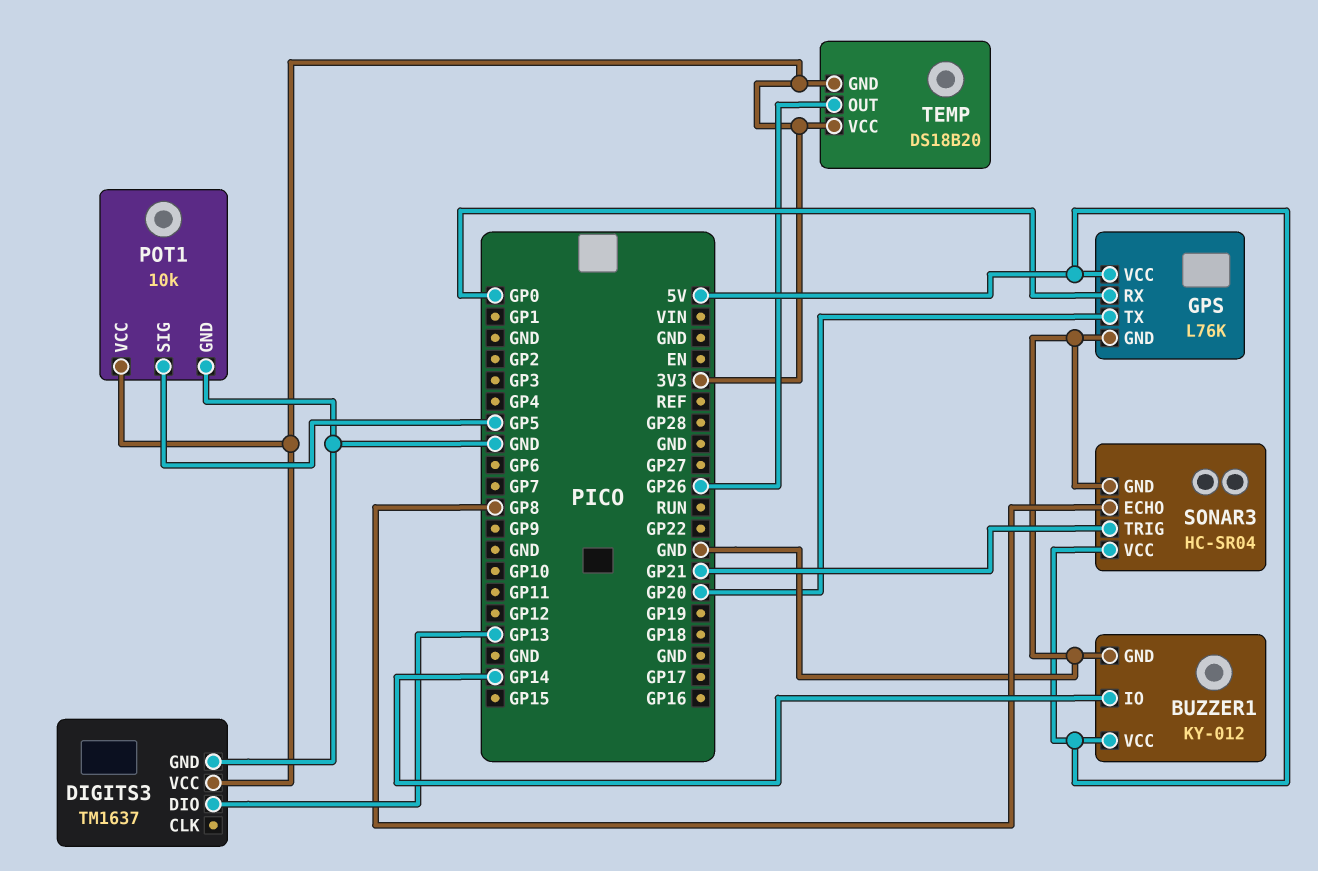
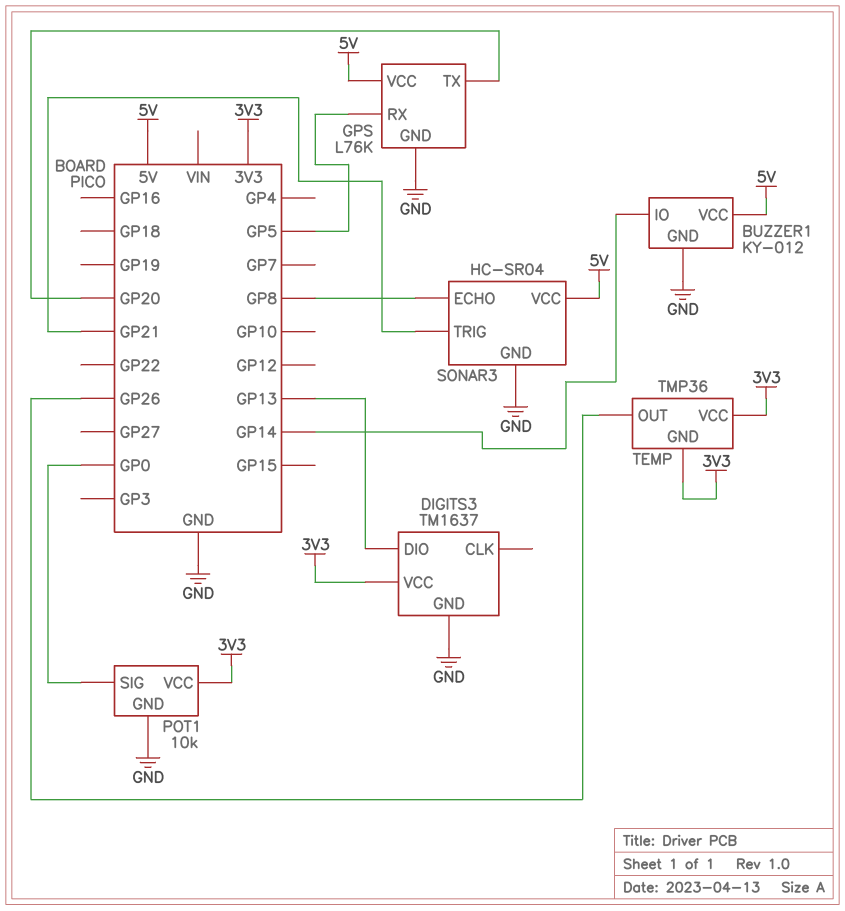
GPS pin RX: GP0 -> GP5
POT1 pin SIG: GP5 -> GP0
TEMP: DS18B20 -> TMP36

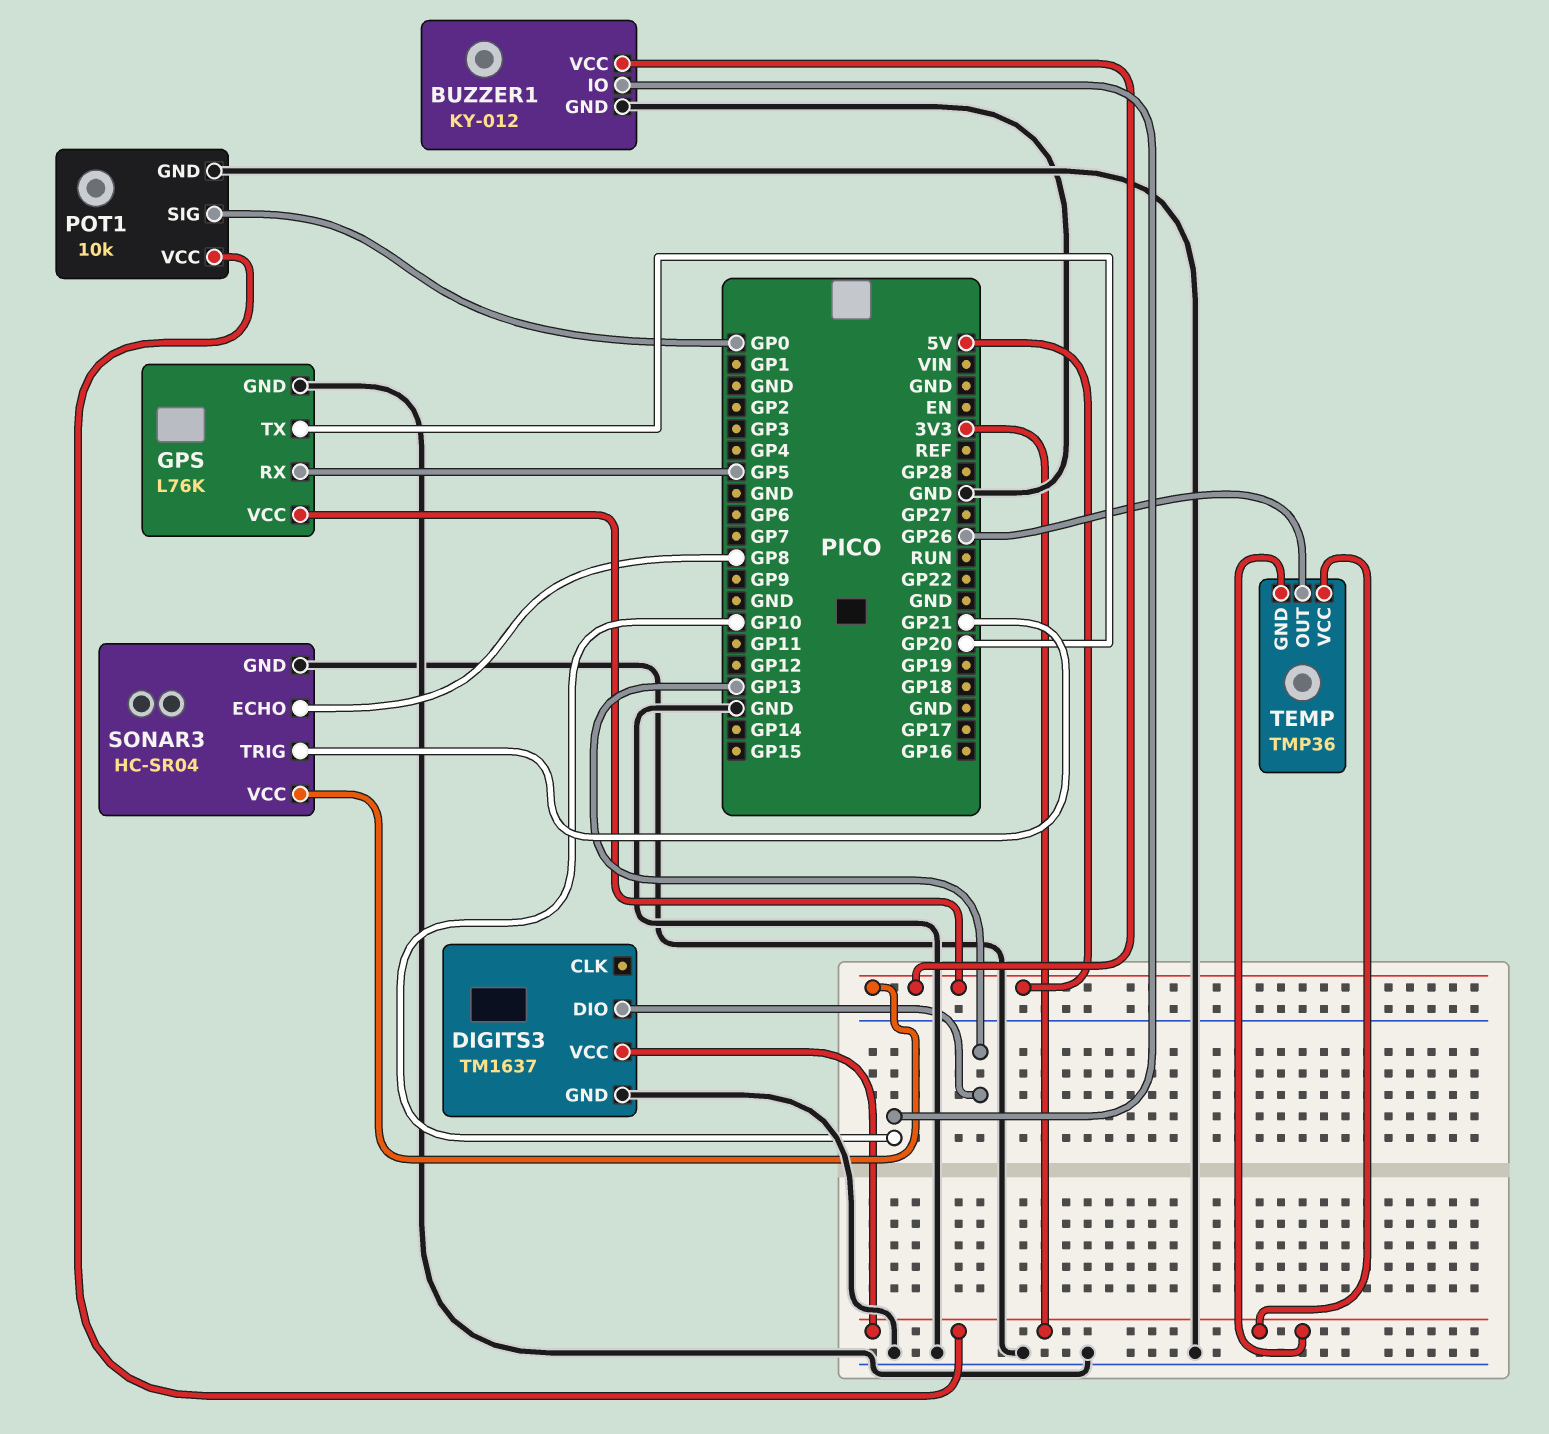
BUZZER1 pin IO: GP14 -> GP10

